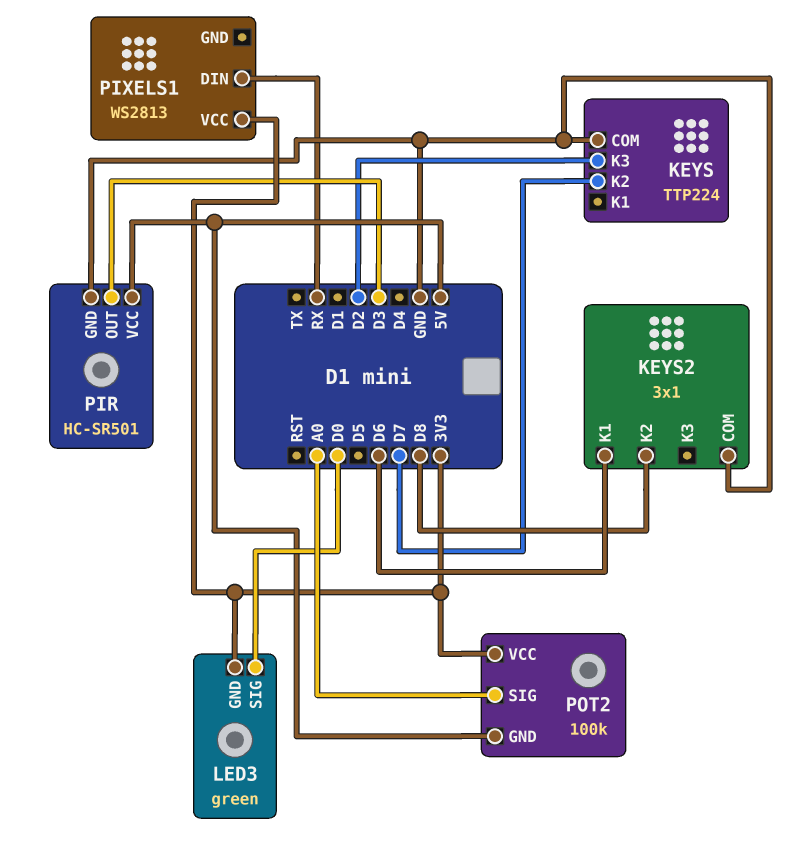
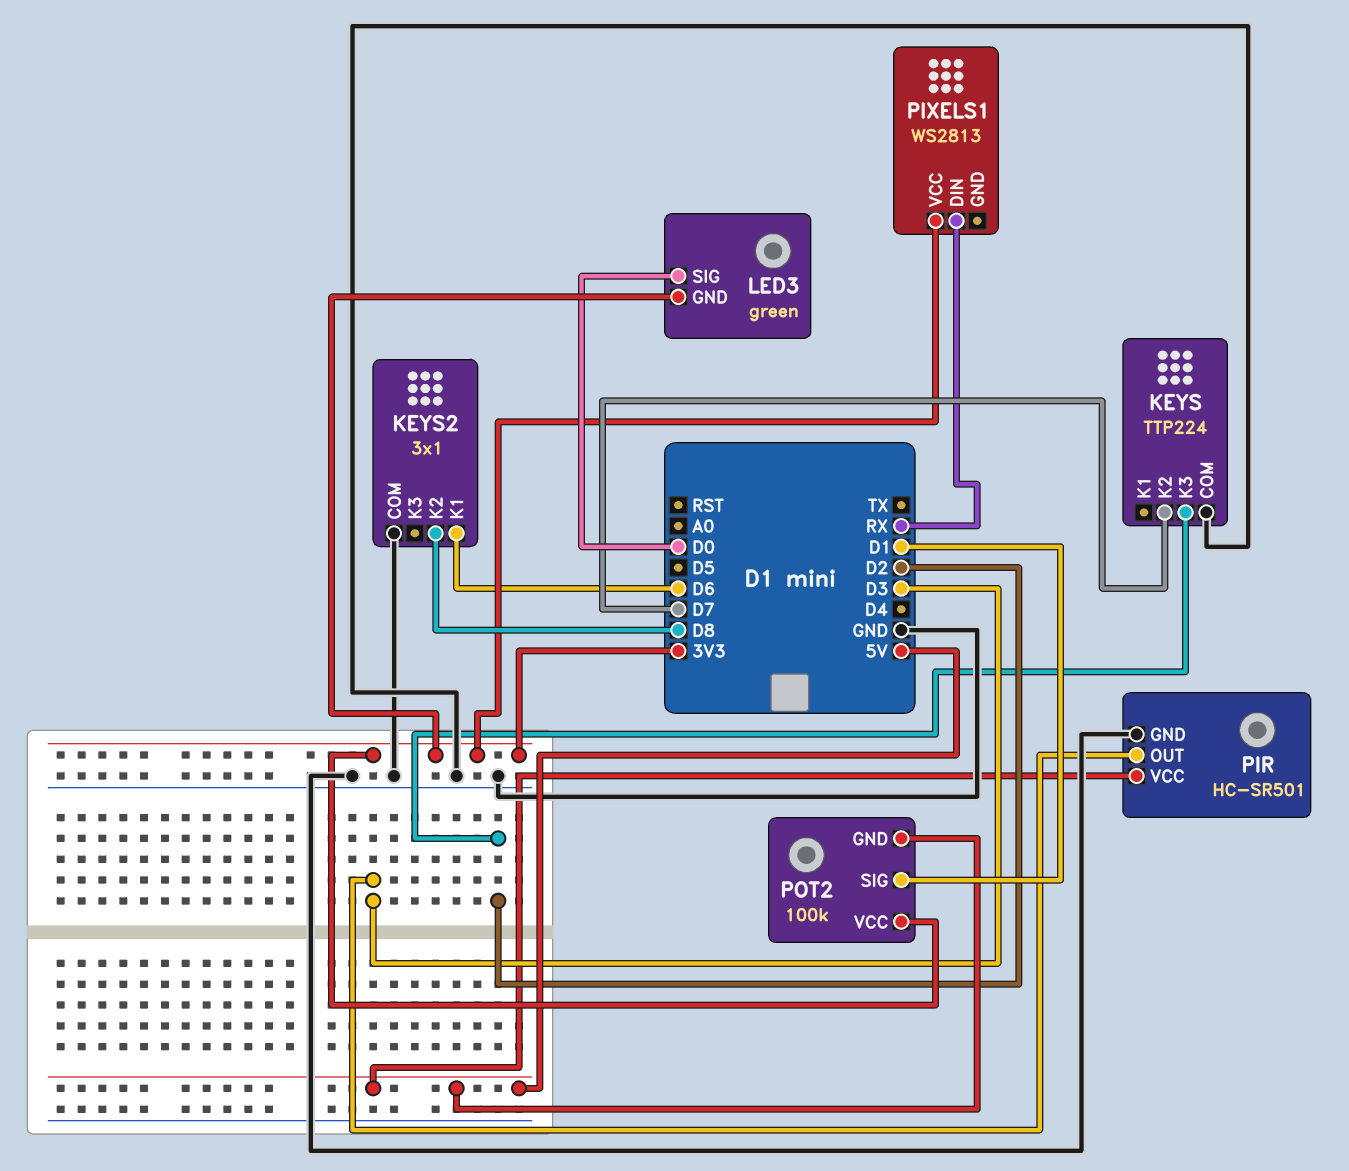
POT2 pin SIG: A0 -> D1

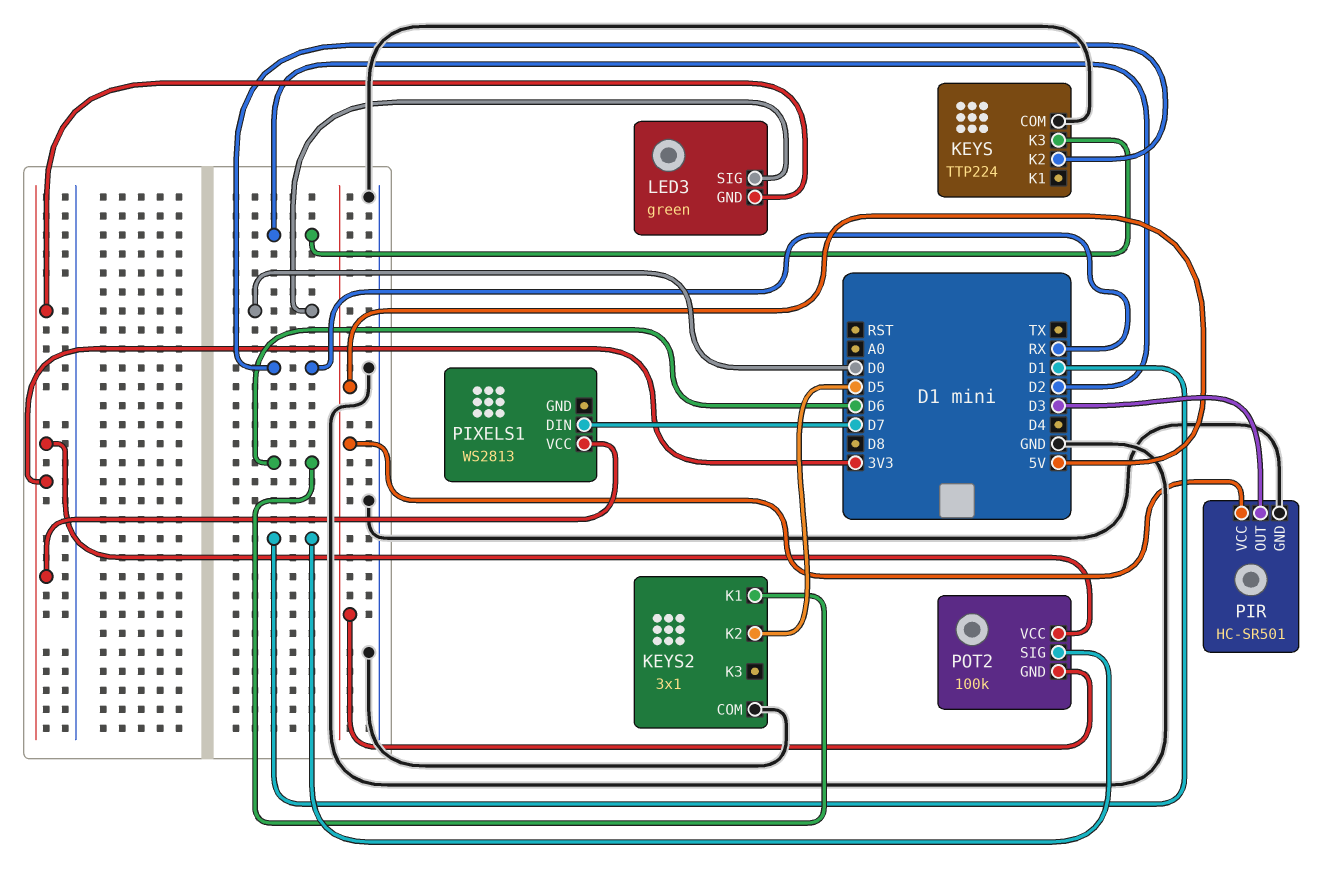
KEYS pin K2: D7 -> RX
KEYS2 pin K2: D8 -> D5
PIXELS1 pin DIN: RX -> D7

